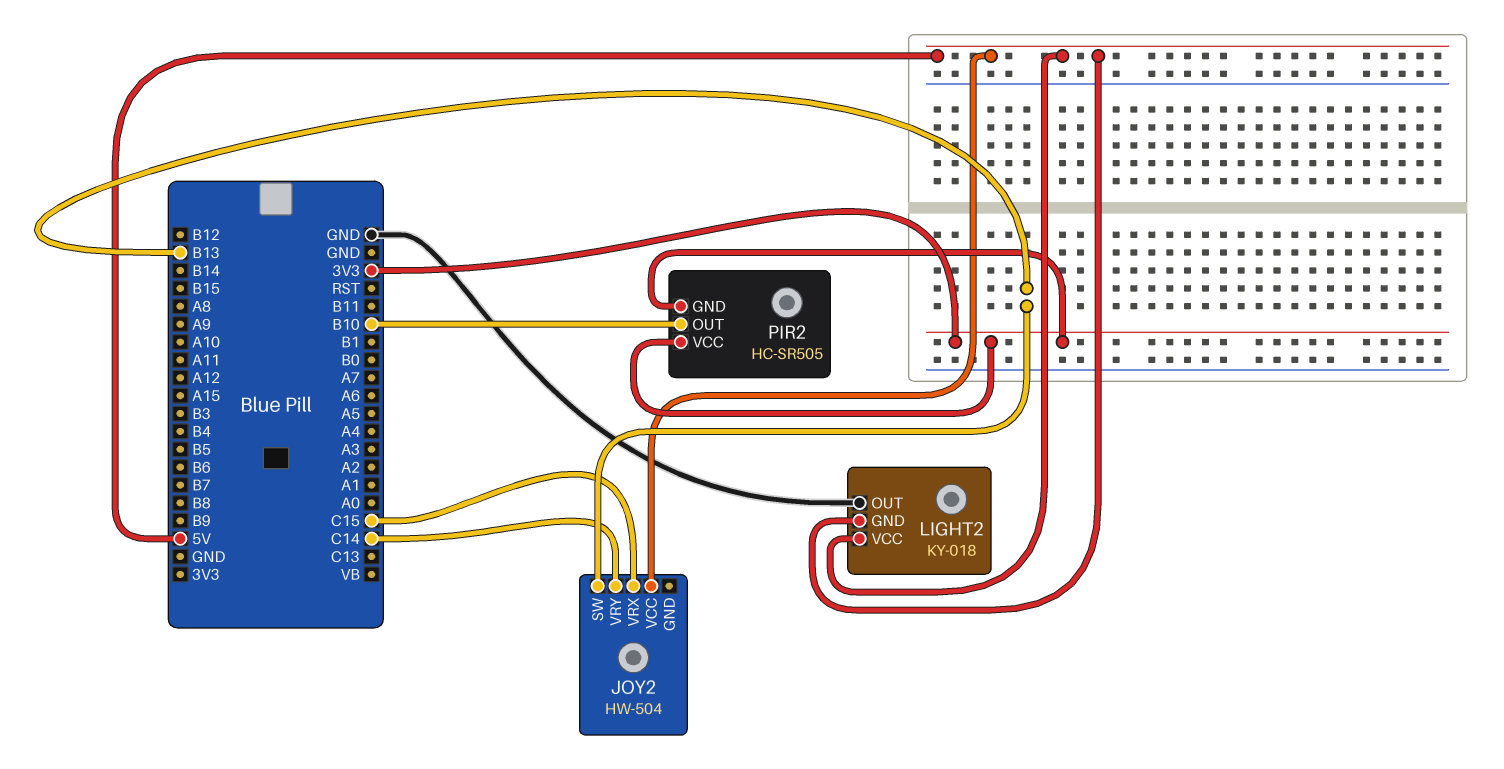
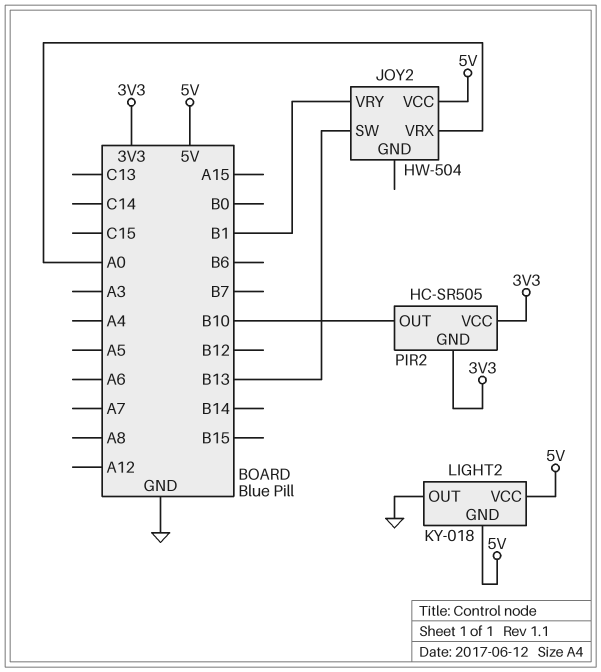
JOY2 pin VRX: C15 -> A0
JOY2 pin VRY: C14 -> B1

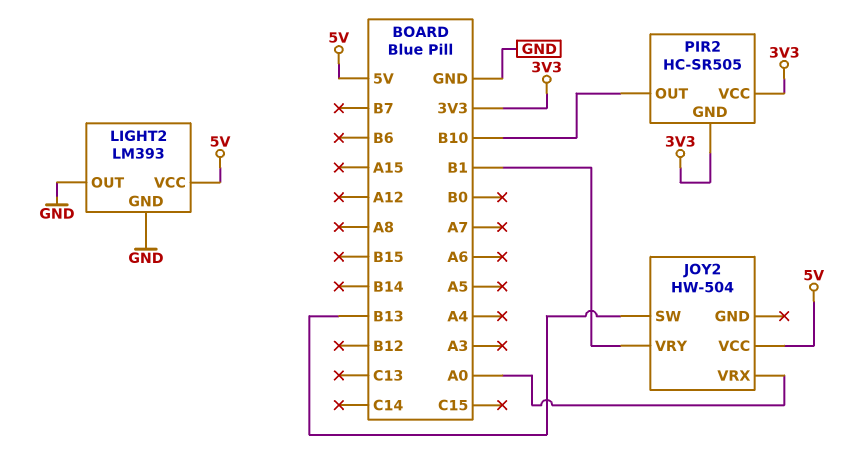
LIGHT2: KY-018 -> LM393
LIGHT2 pin GND: 5V -> GND

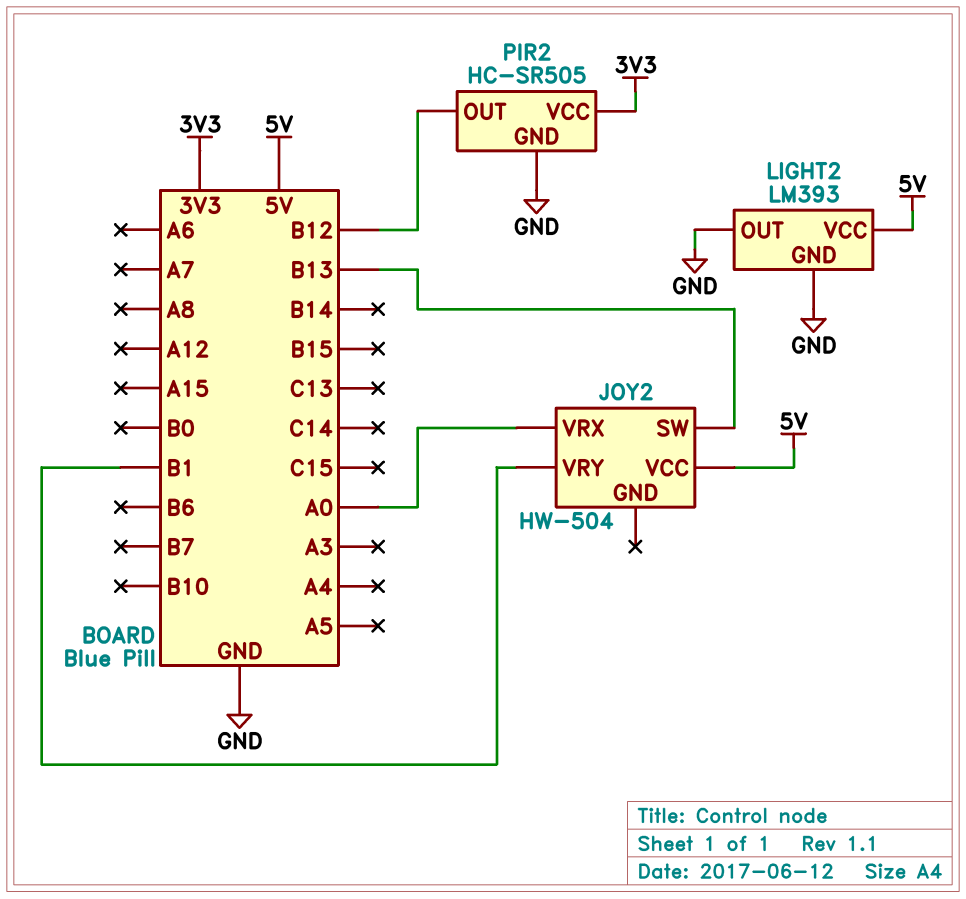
PIR2 pin GND: 3V3 -> GND
PIR2 pin OUT: B10 -> B12

